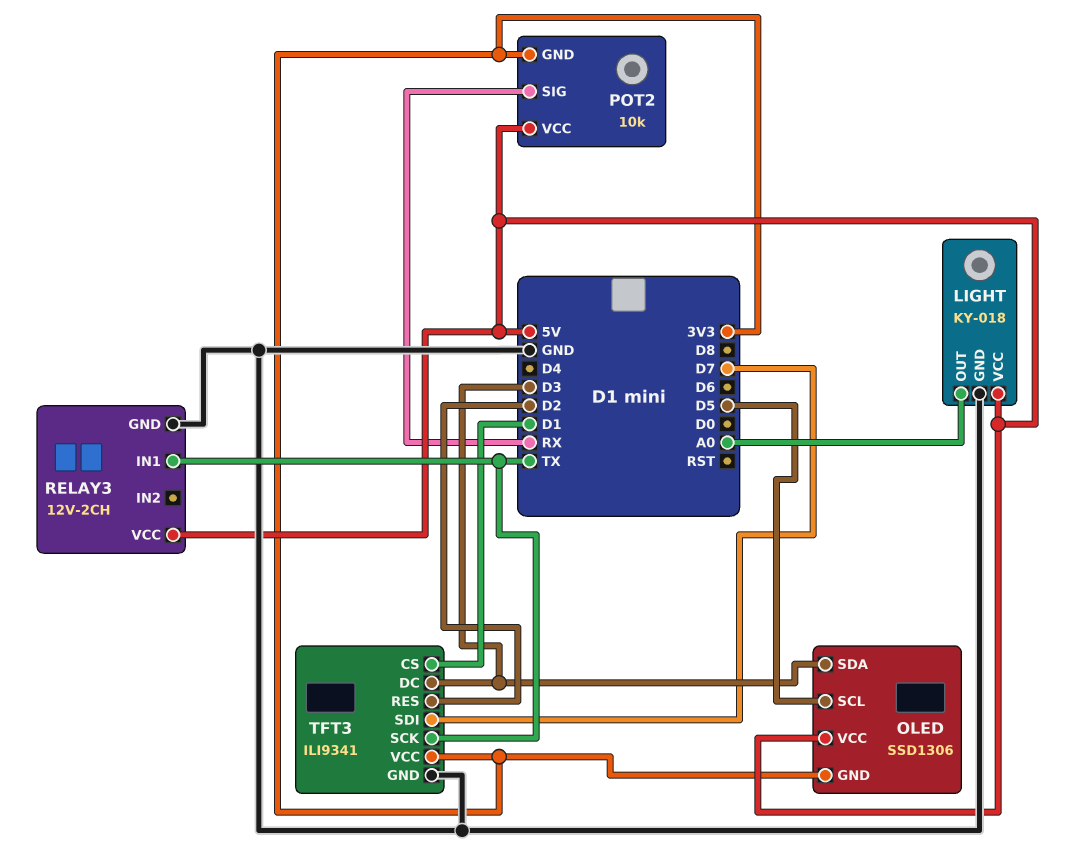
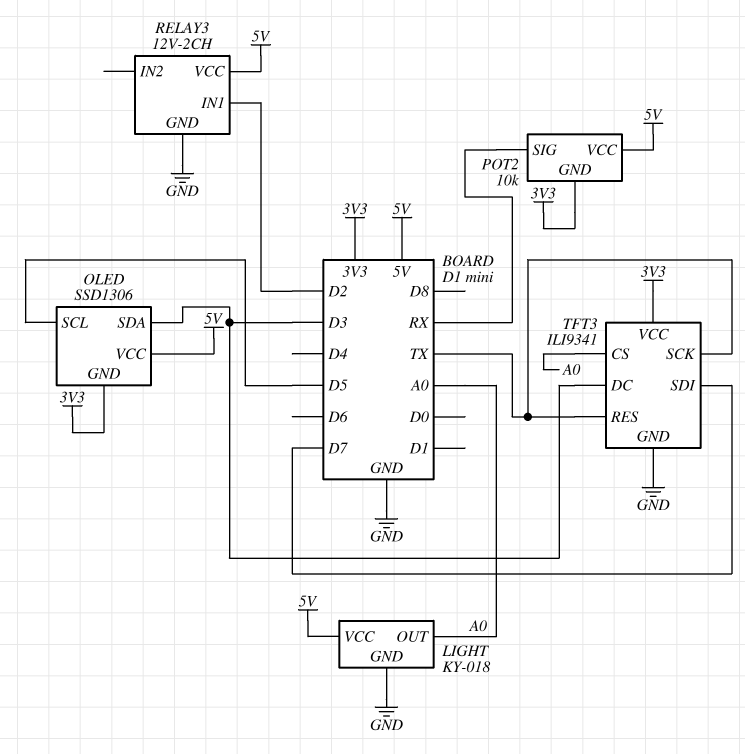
RELAY3 pin IN1: TX -> D2
TFT3 pin CS: D1 -> A0
TFT3 pin RES: D2 -> TX

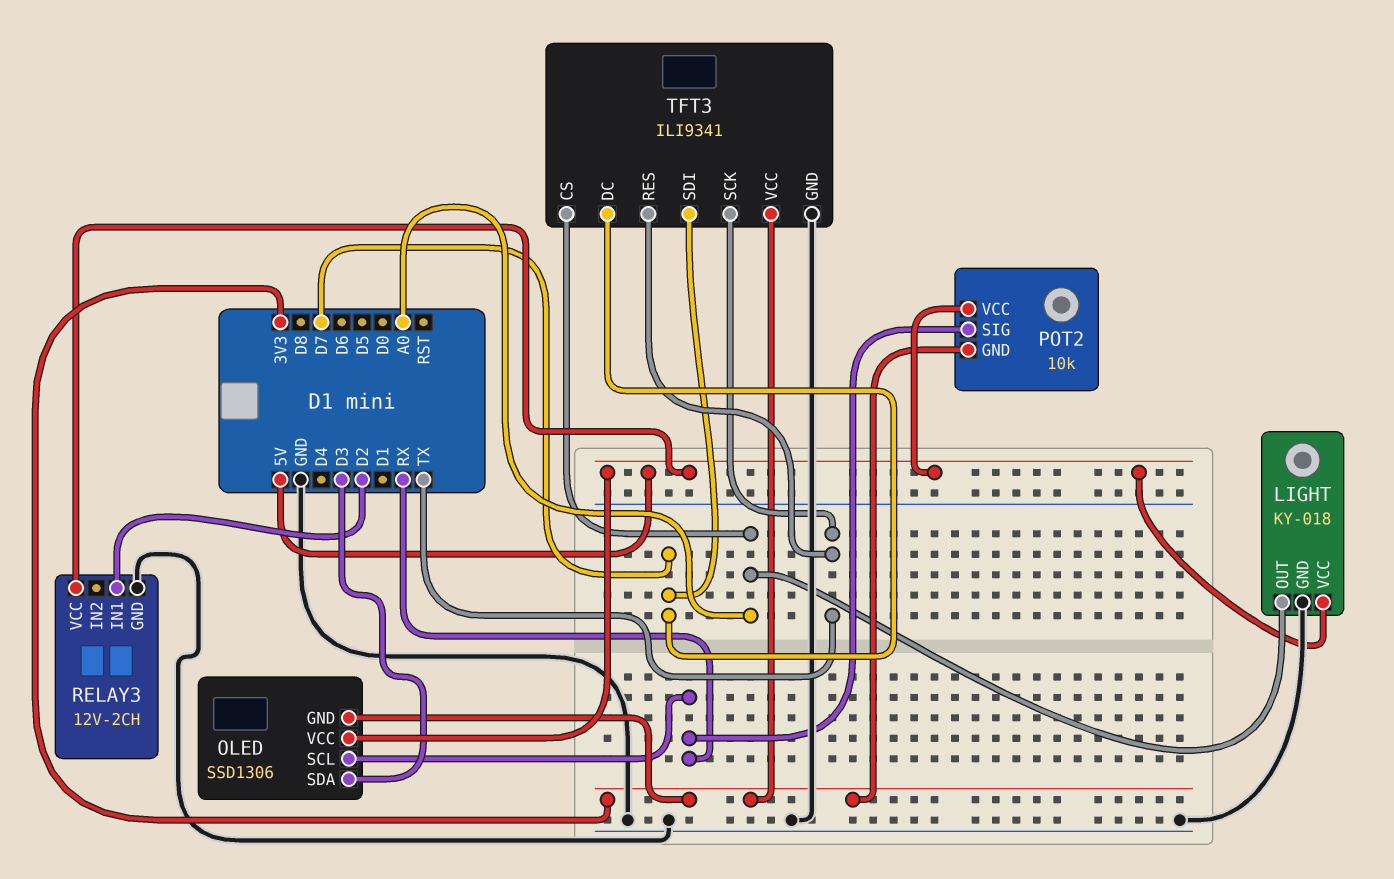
OLED pin SCL: D5 -> RX
TFT3 pin DC: D3 -> D7

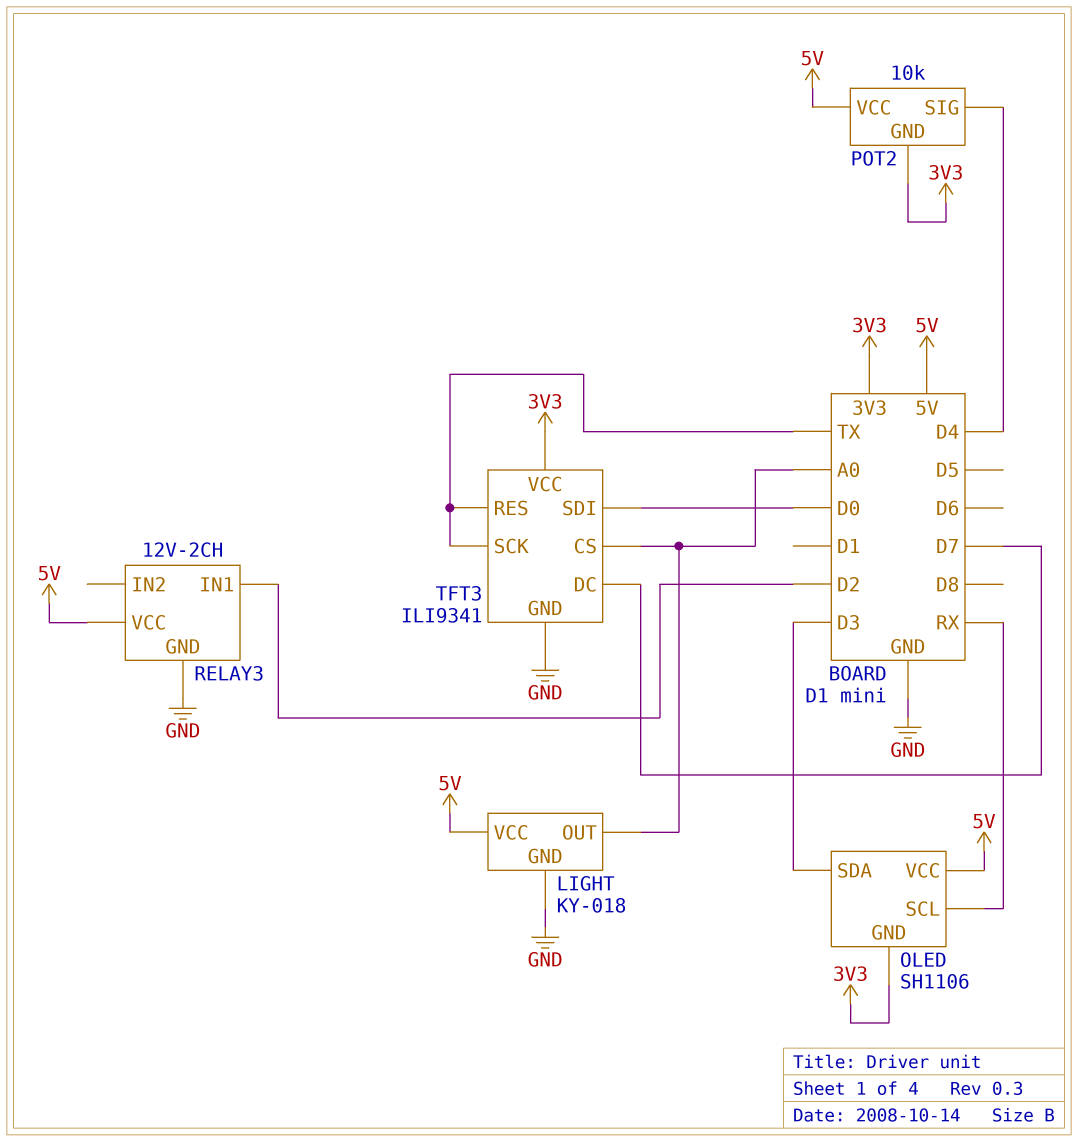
OLED: SSD1306 -> SH1106
POT2 pin SIG: RX -> D4
TFT3 pin SDI: D7 -> D0

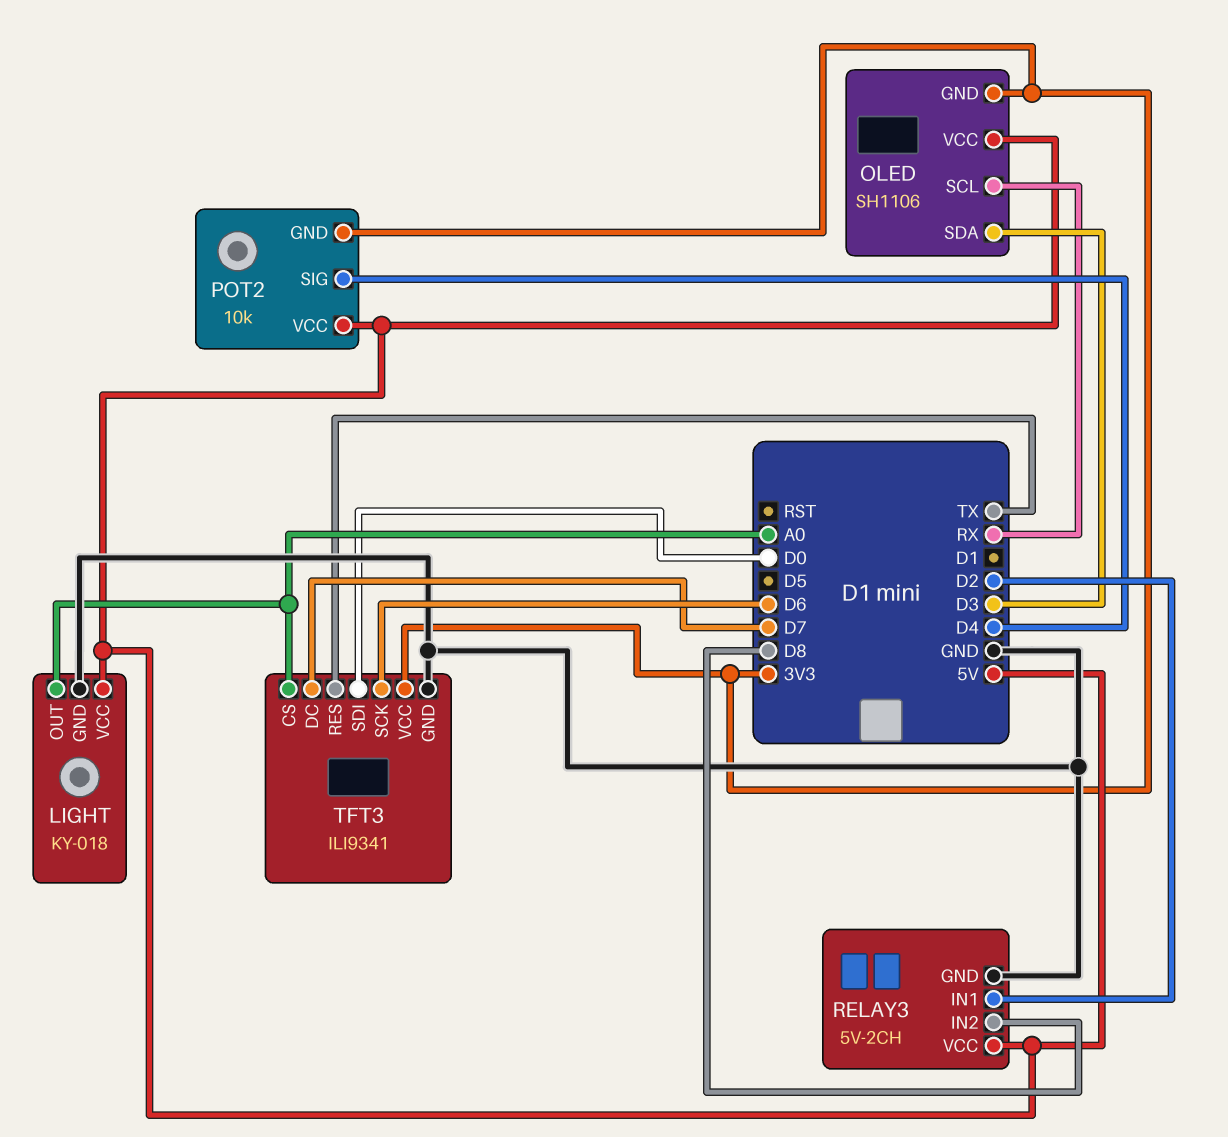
RELAY3: 12V-2CH -> 5V-2CH
RELAY3 pin IN2: none -> D8
TFT3 pin SCK: TX -> D6

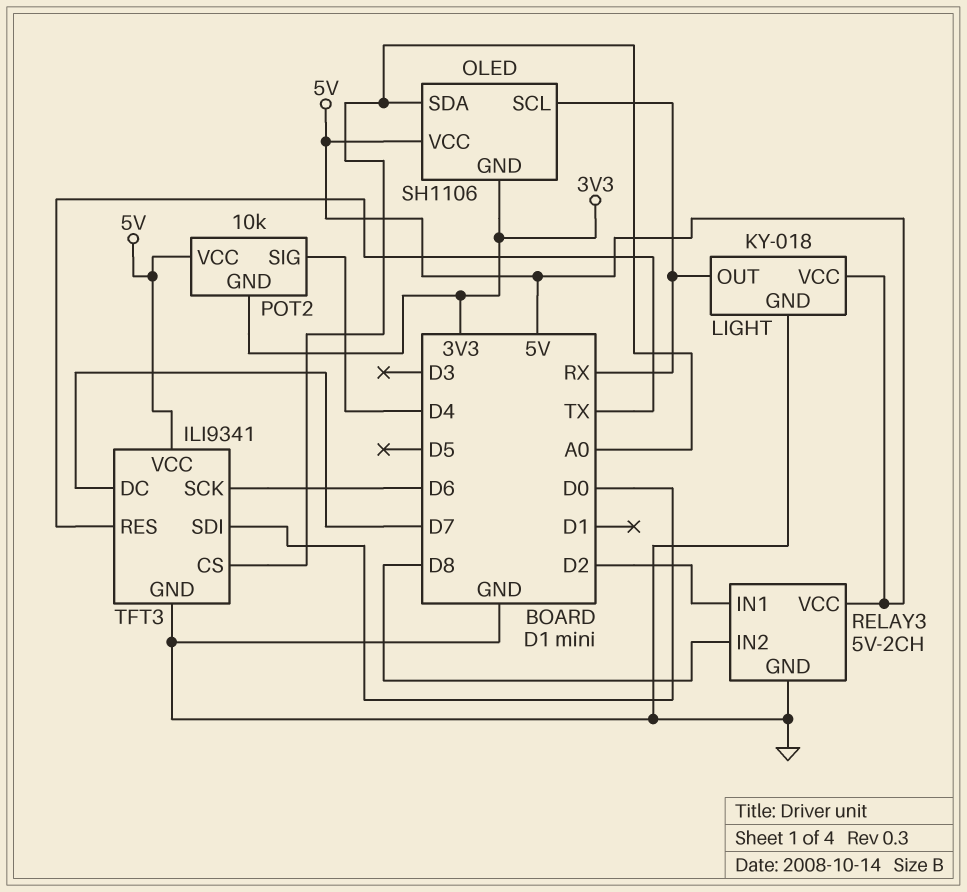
LIGHT pin OUT: A0 -> RX
OLED pin SDA: D3 -> A0
TFT3 pin VCC: 3V3 -> 5V

